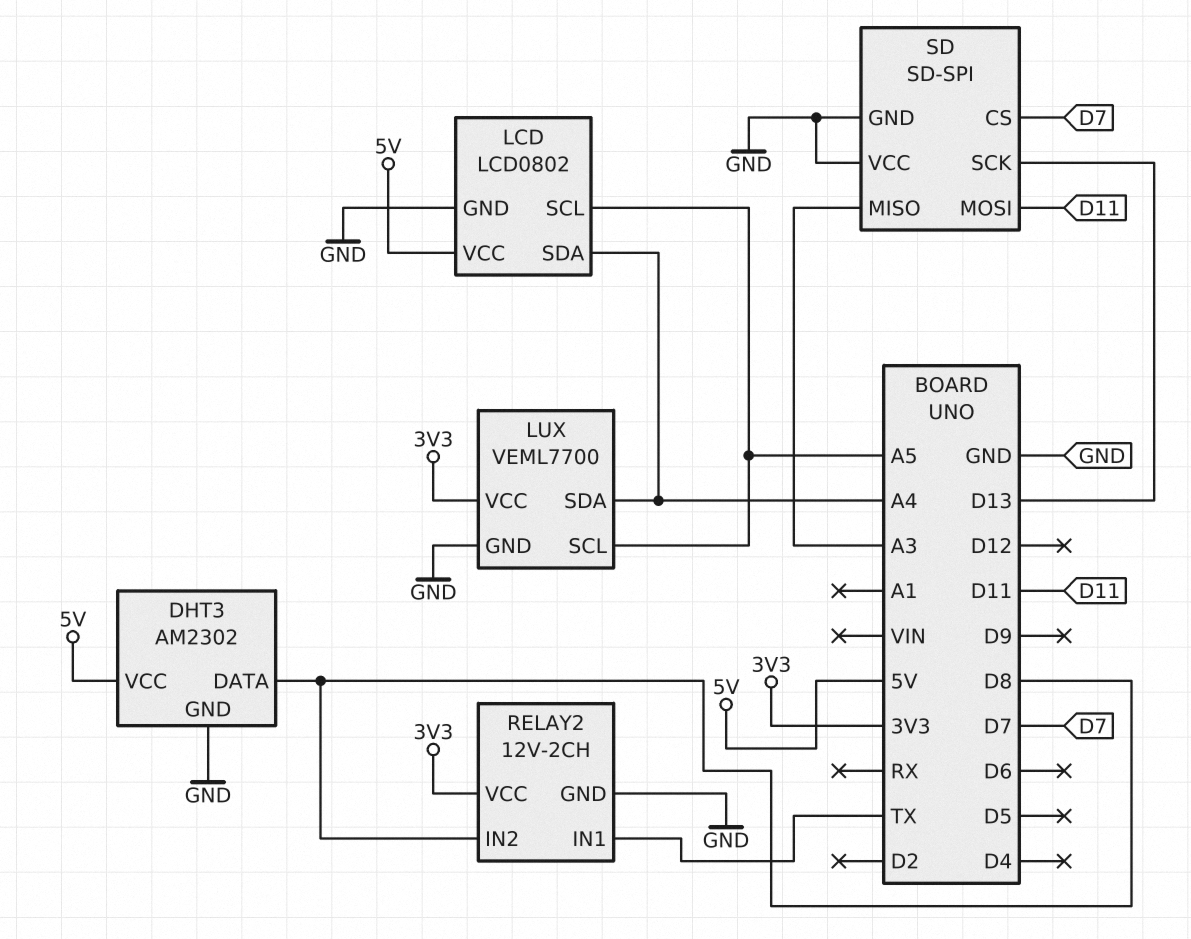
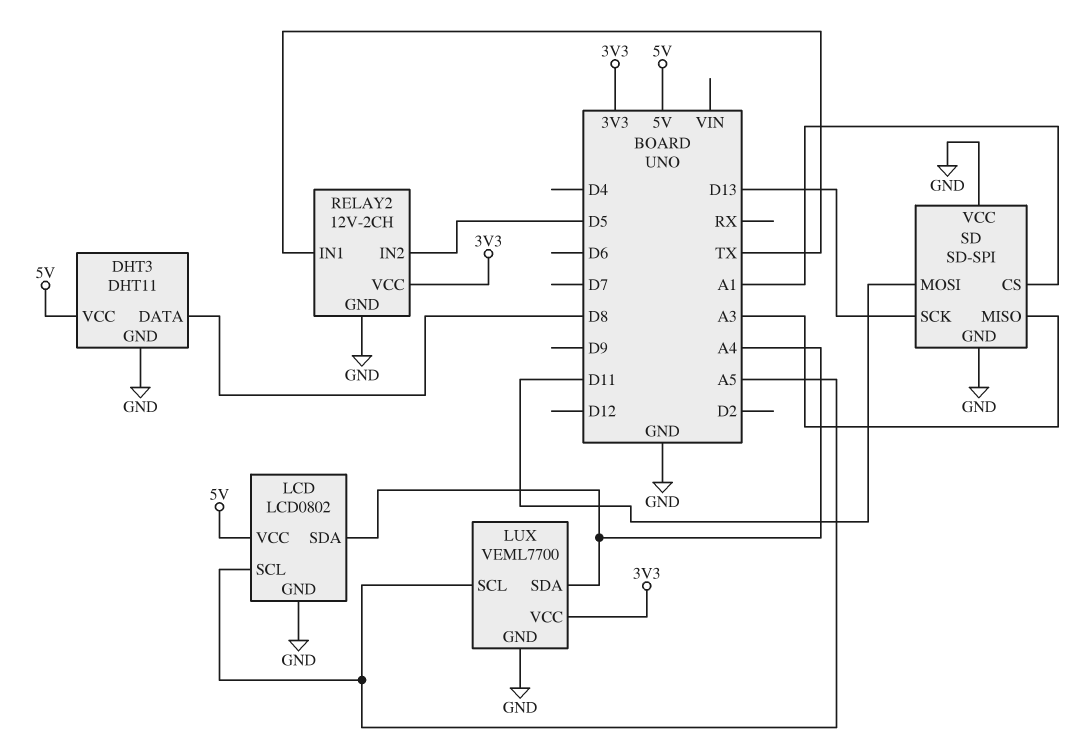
DHT3: AM2302 -> DHT11
RELAY2 pin IN2: D8 -> D5
SD pin CS: D7 -> A1

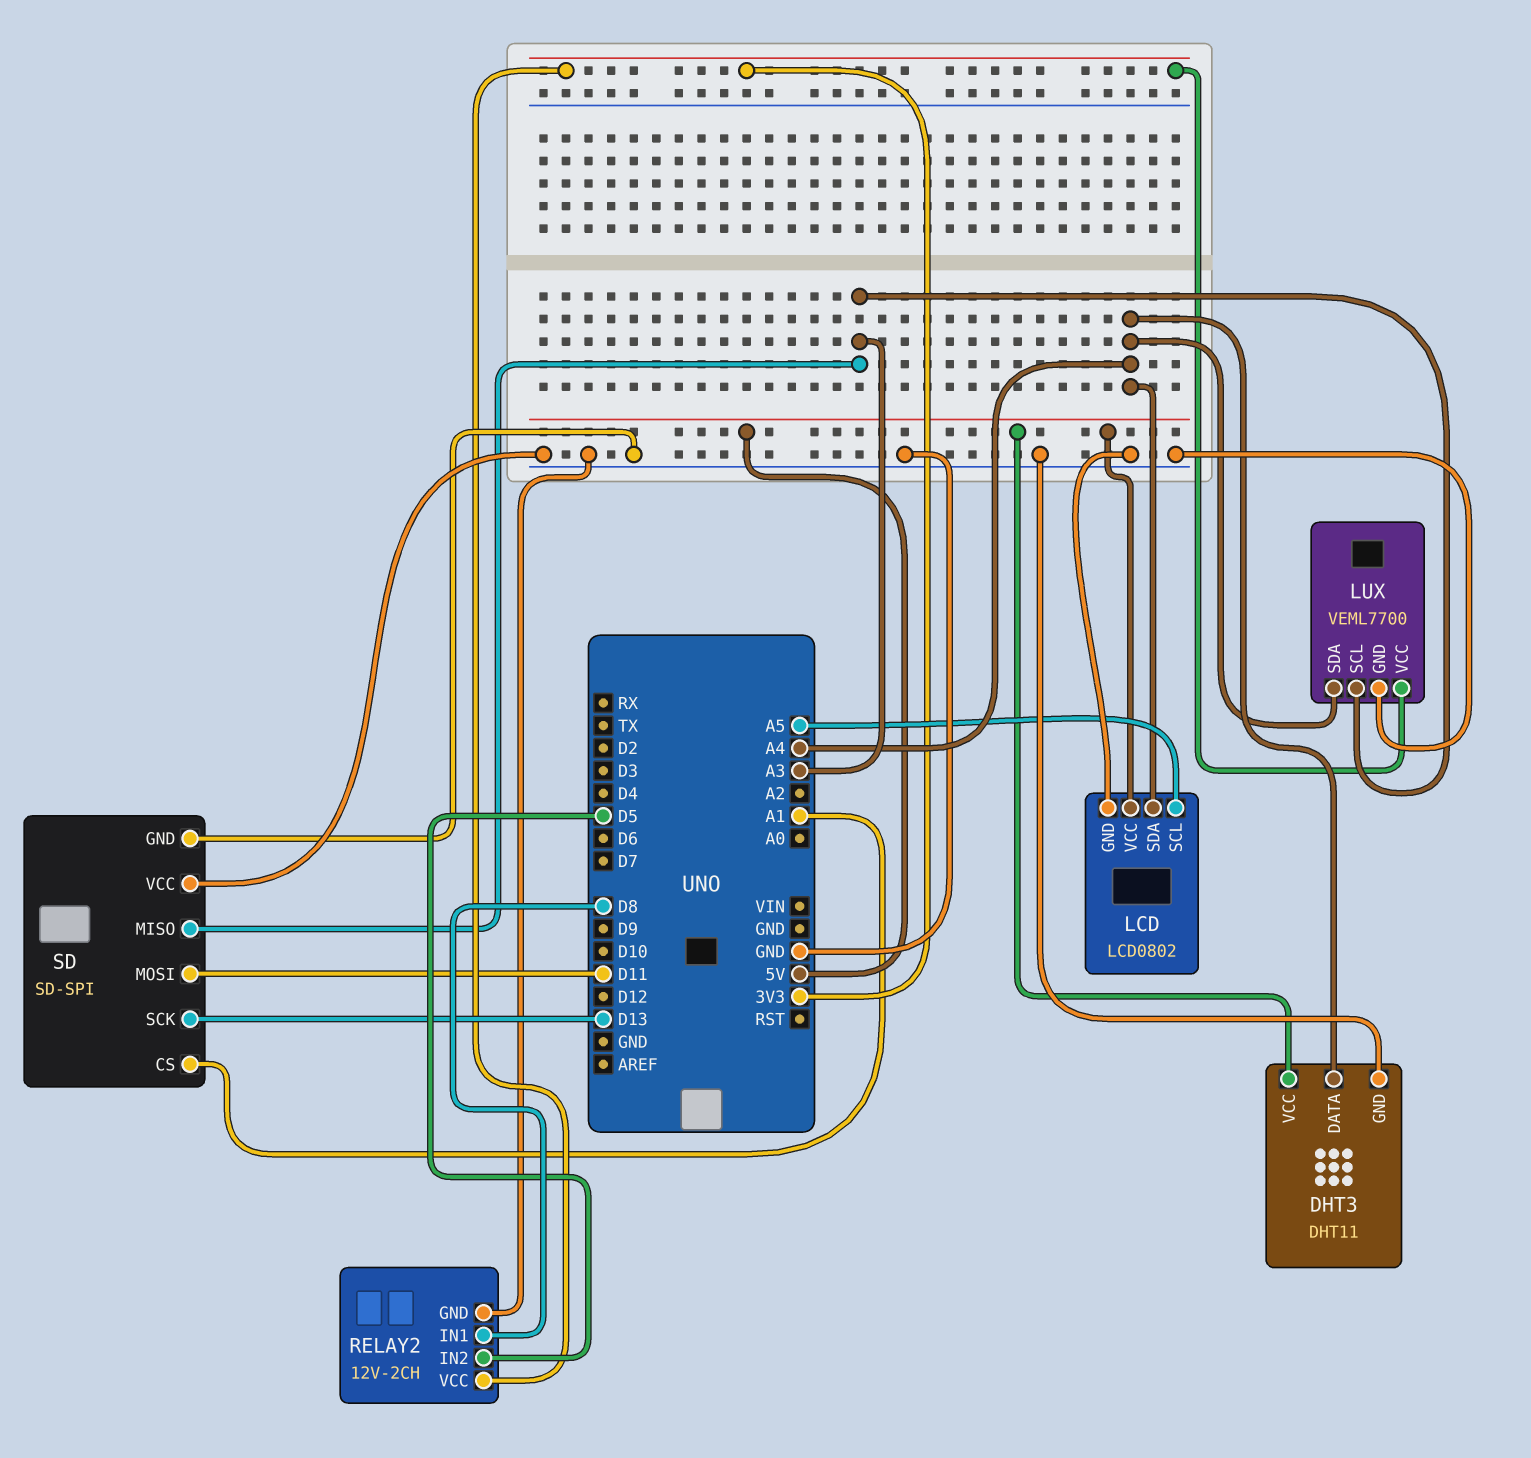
DHT3 pin DATA: D8 -> A4
LUX pin SCL: A5 -> A3
RELAY2 pin IN1: TX -> D8

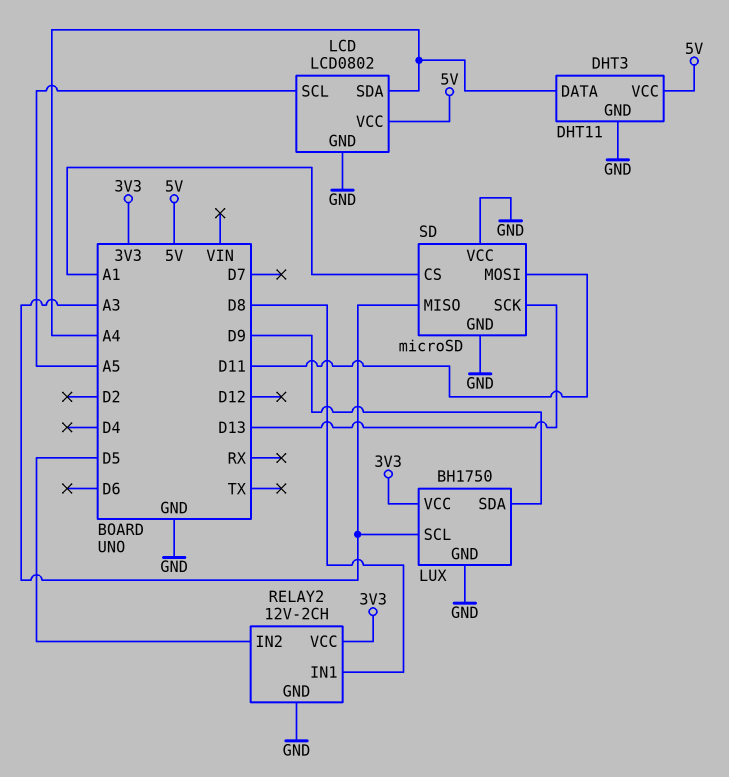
LUX: VEML7700 -> BH1750
LUX pin SDA: A4 -> D9
SD: SD-SPI -> microSD

